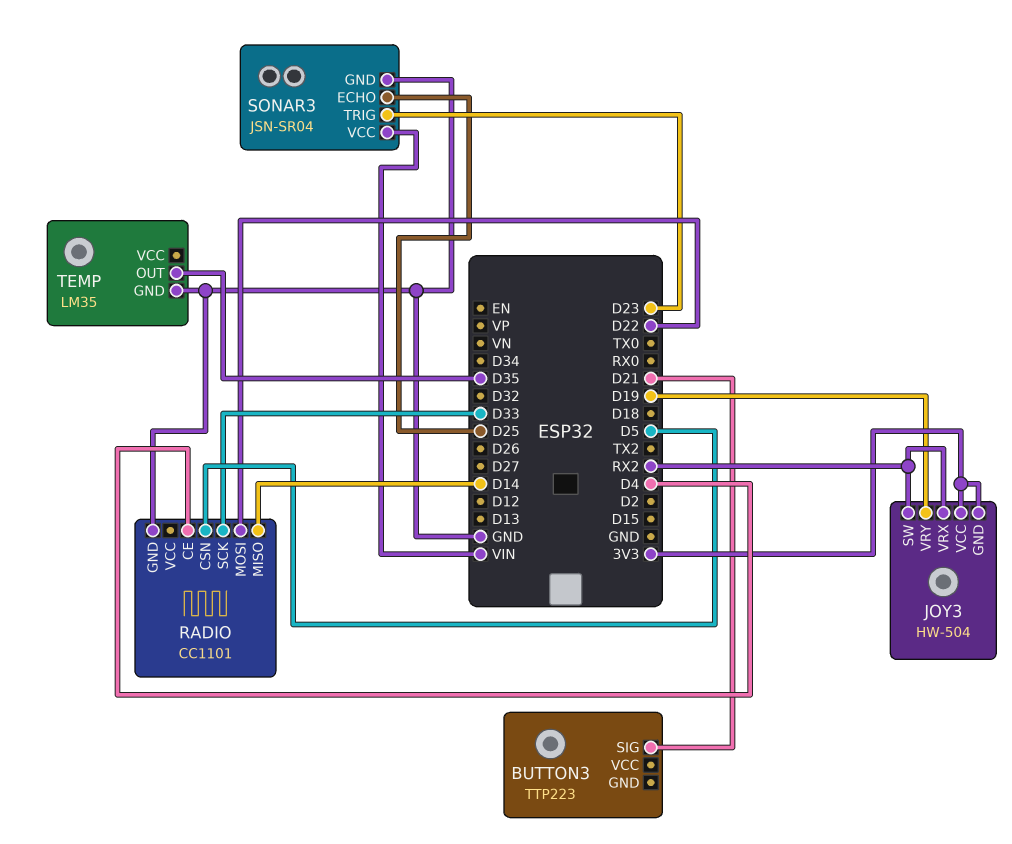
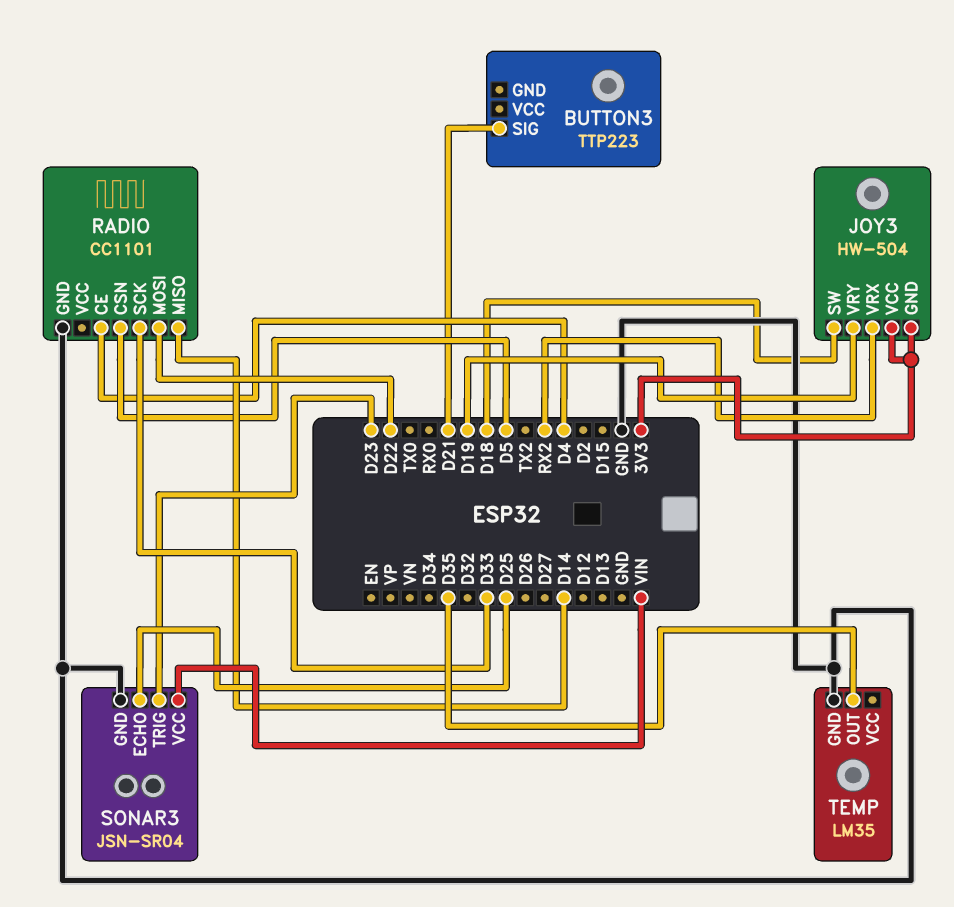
JOY3 pin SW: RX2 -> D18

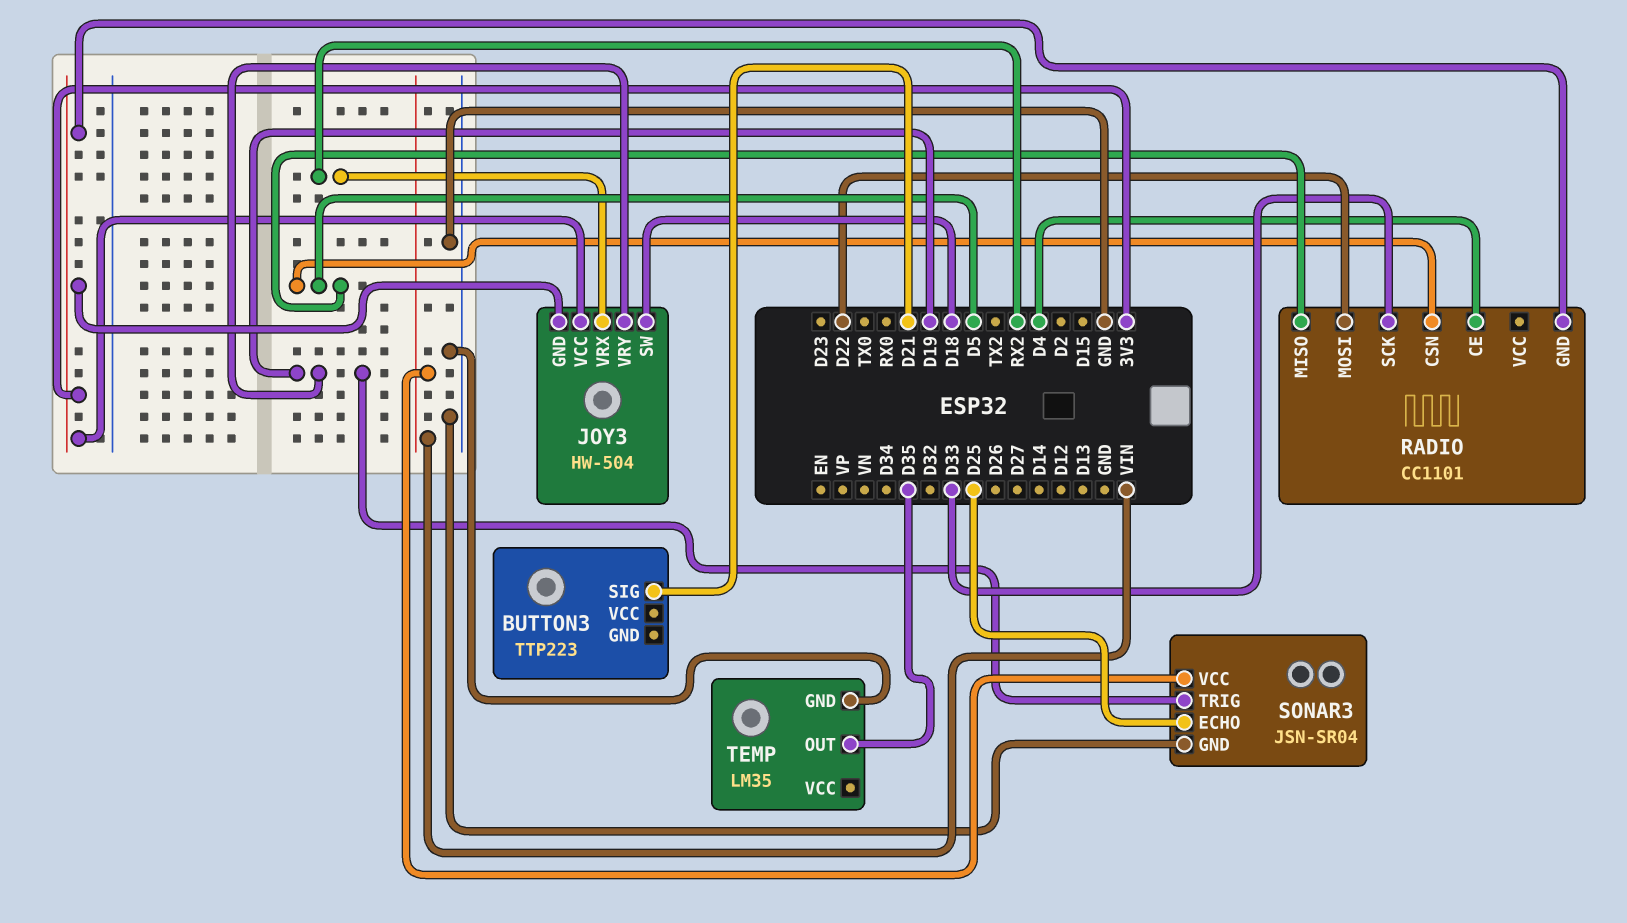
RADIO pin GND: GND -> 3V3
RADIO pin MISO: D14 -> D5
SONAR3 pin TRIG: D23 -> D19

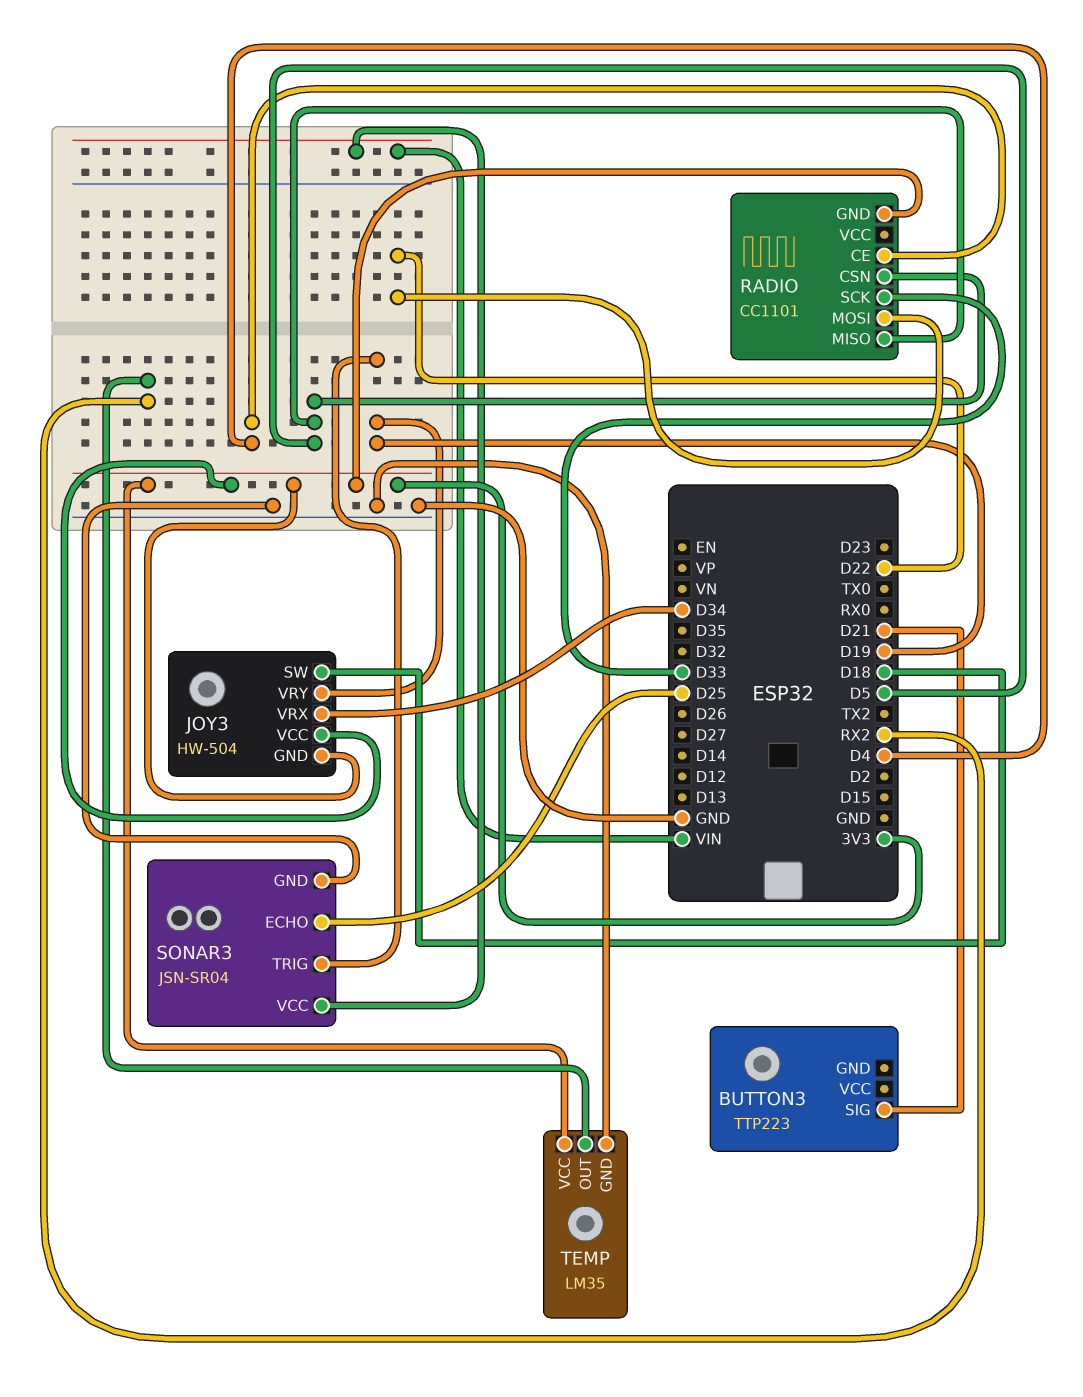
JOY3 pin VRX: RX2 -> D34
TEMP pin OUT: D35 -> RX2
TEMP pin VCC: none -> 3V3

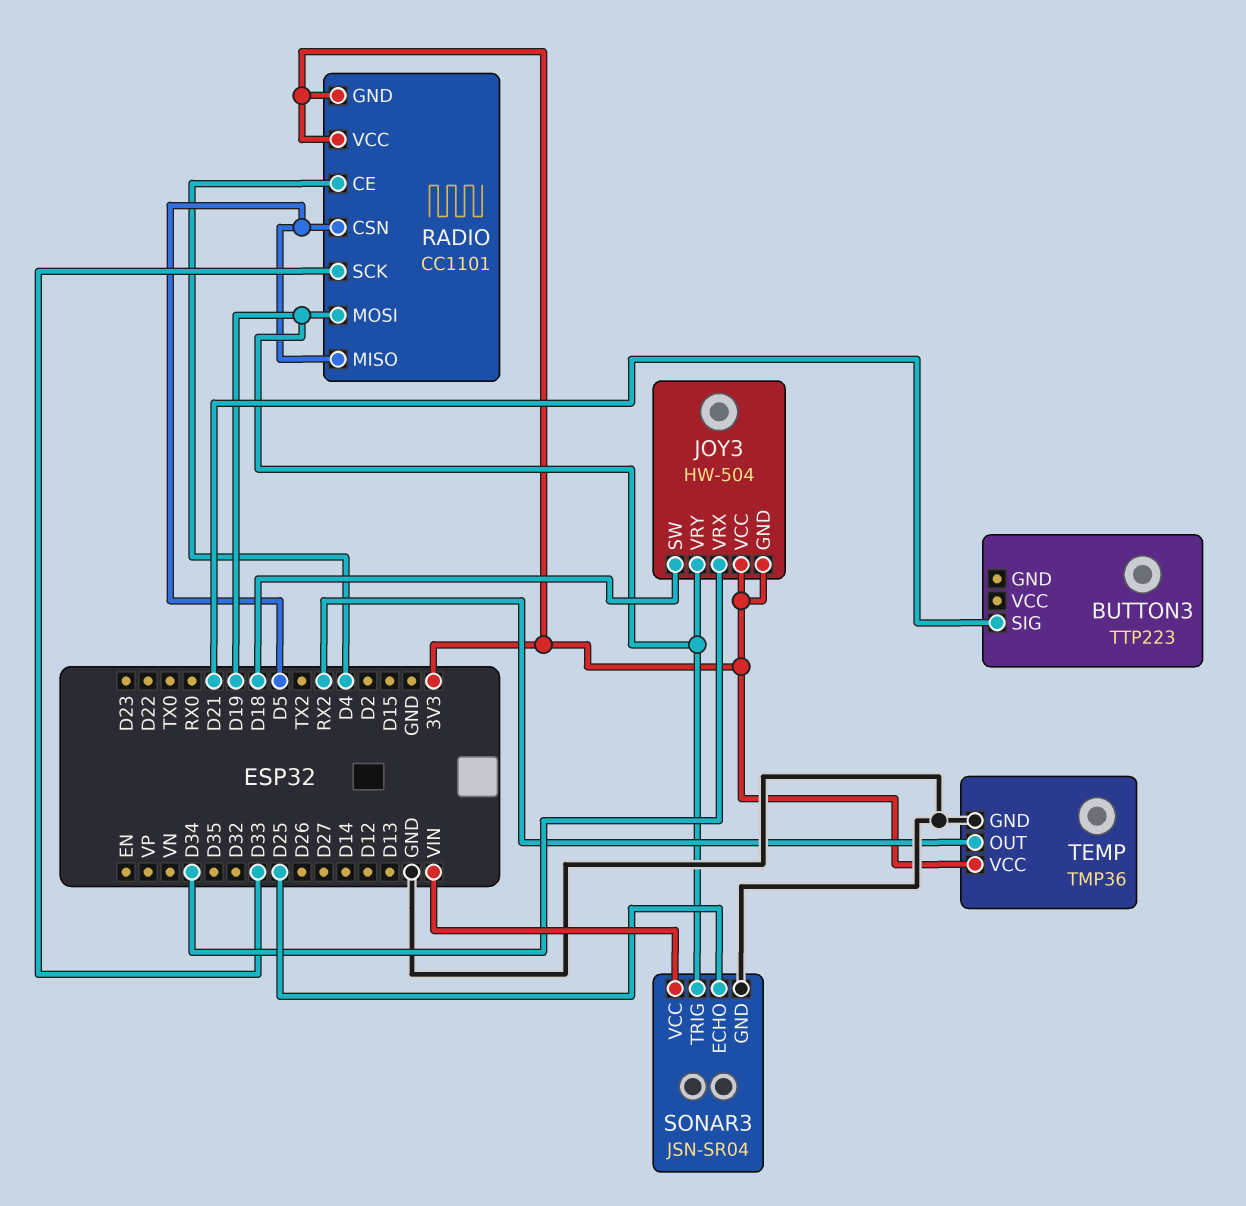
RADIO pin MOSI: D22 -> D19
RADIO pin VCC: none -> 3V3
TEMP: LM35 -> TMP36

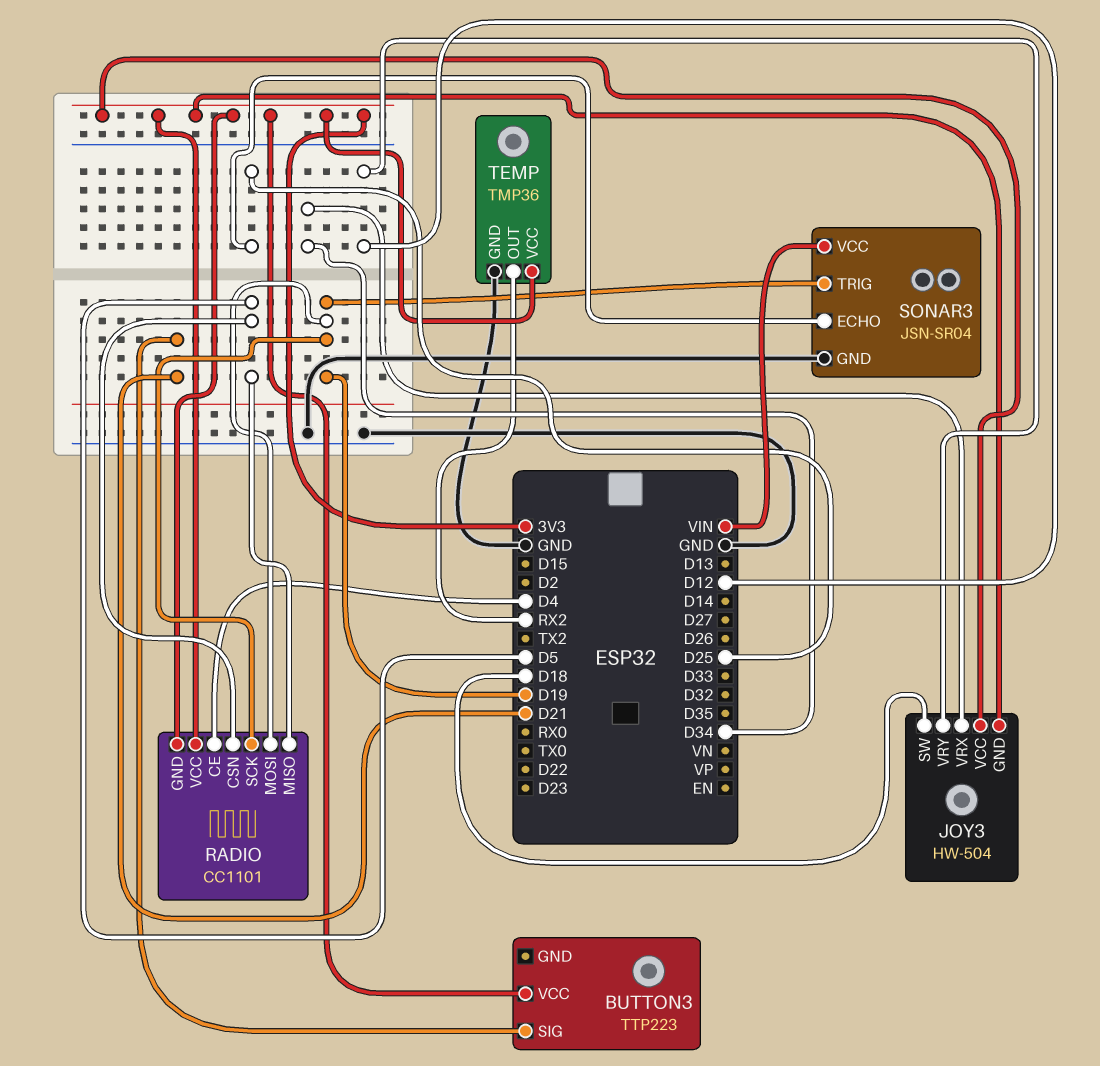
BUTTON3 pin VCC: none -> 3V3
JOY3 pin VRY: D19 -> D12
RADIO pin SCK: D33 -> D19

